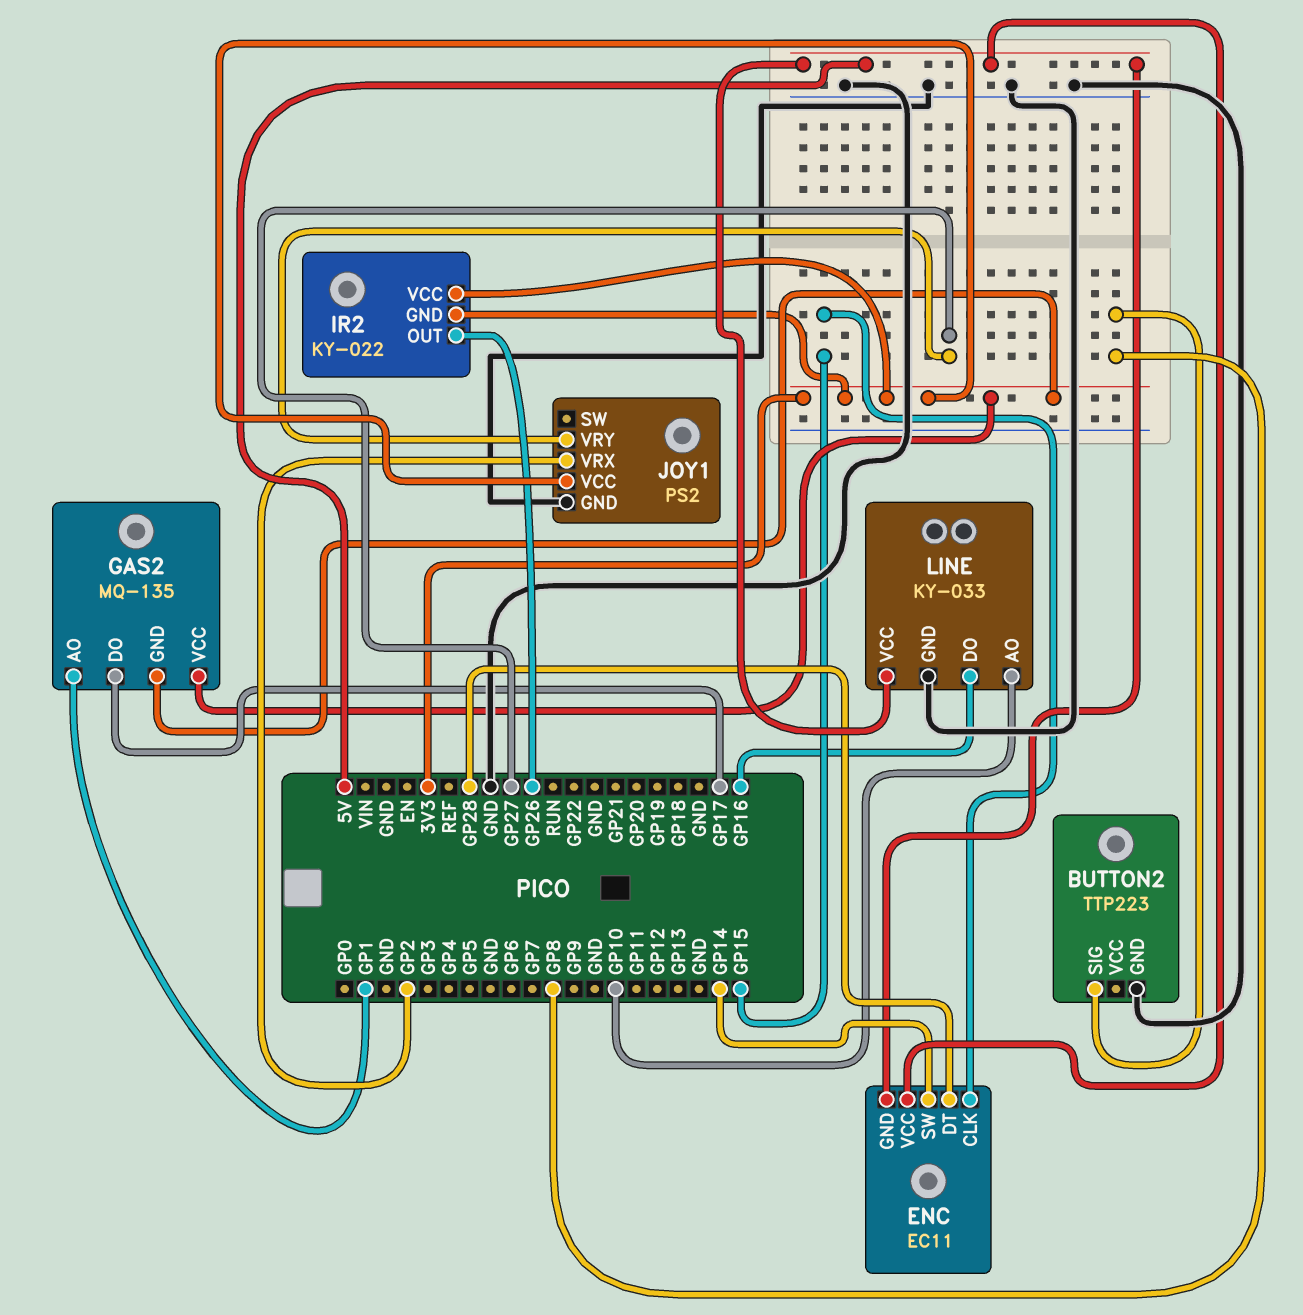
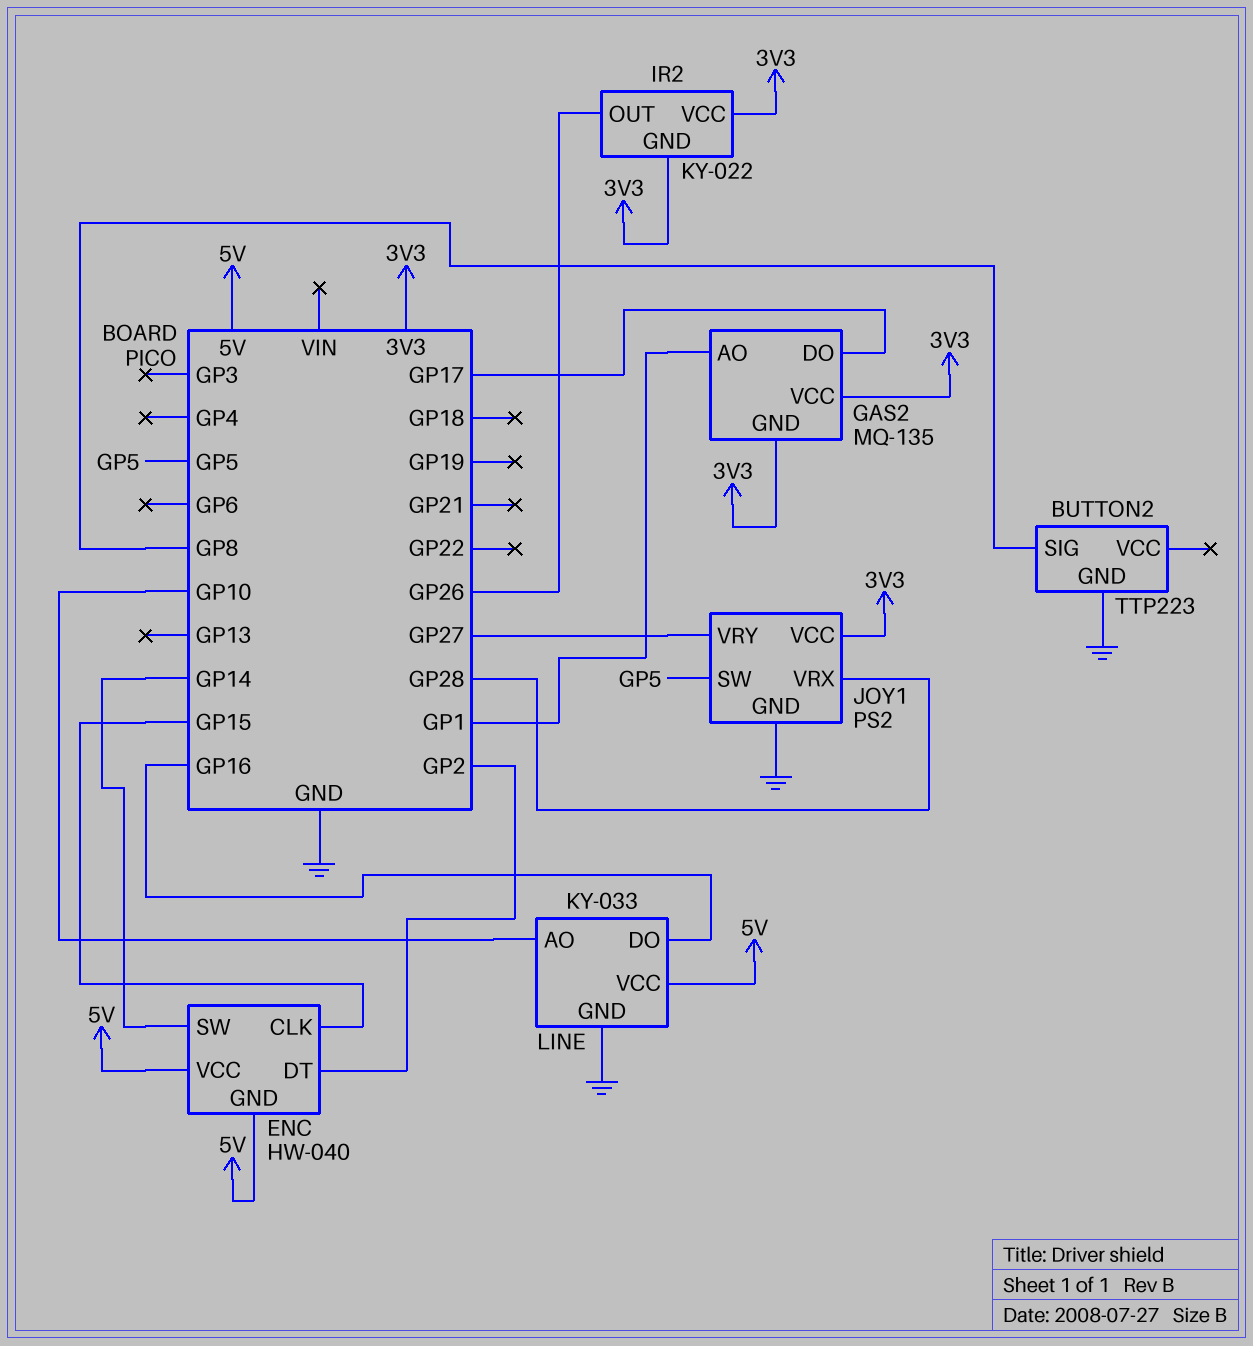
ENC: EC11 -> HW-040
ENC pin DT: GP28 -> GP2
JOY1 pin SW: none -> GP5
JOY1 pin VRX: GP2 -> GP28

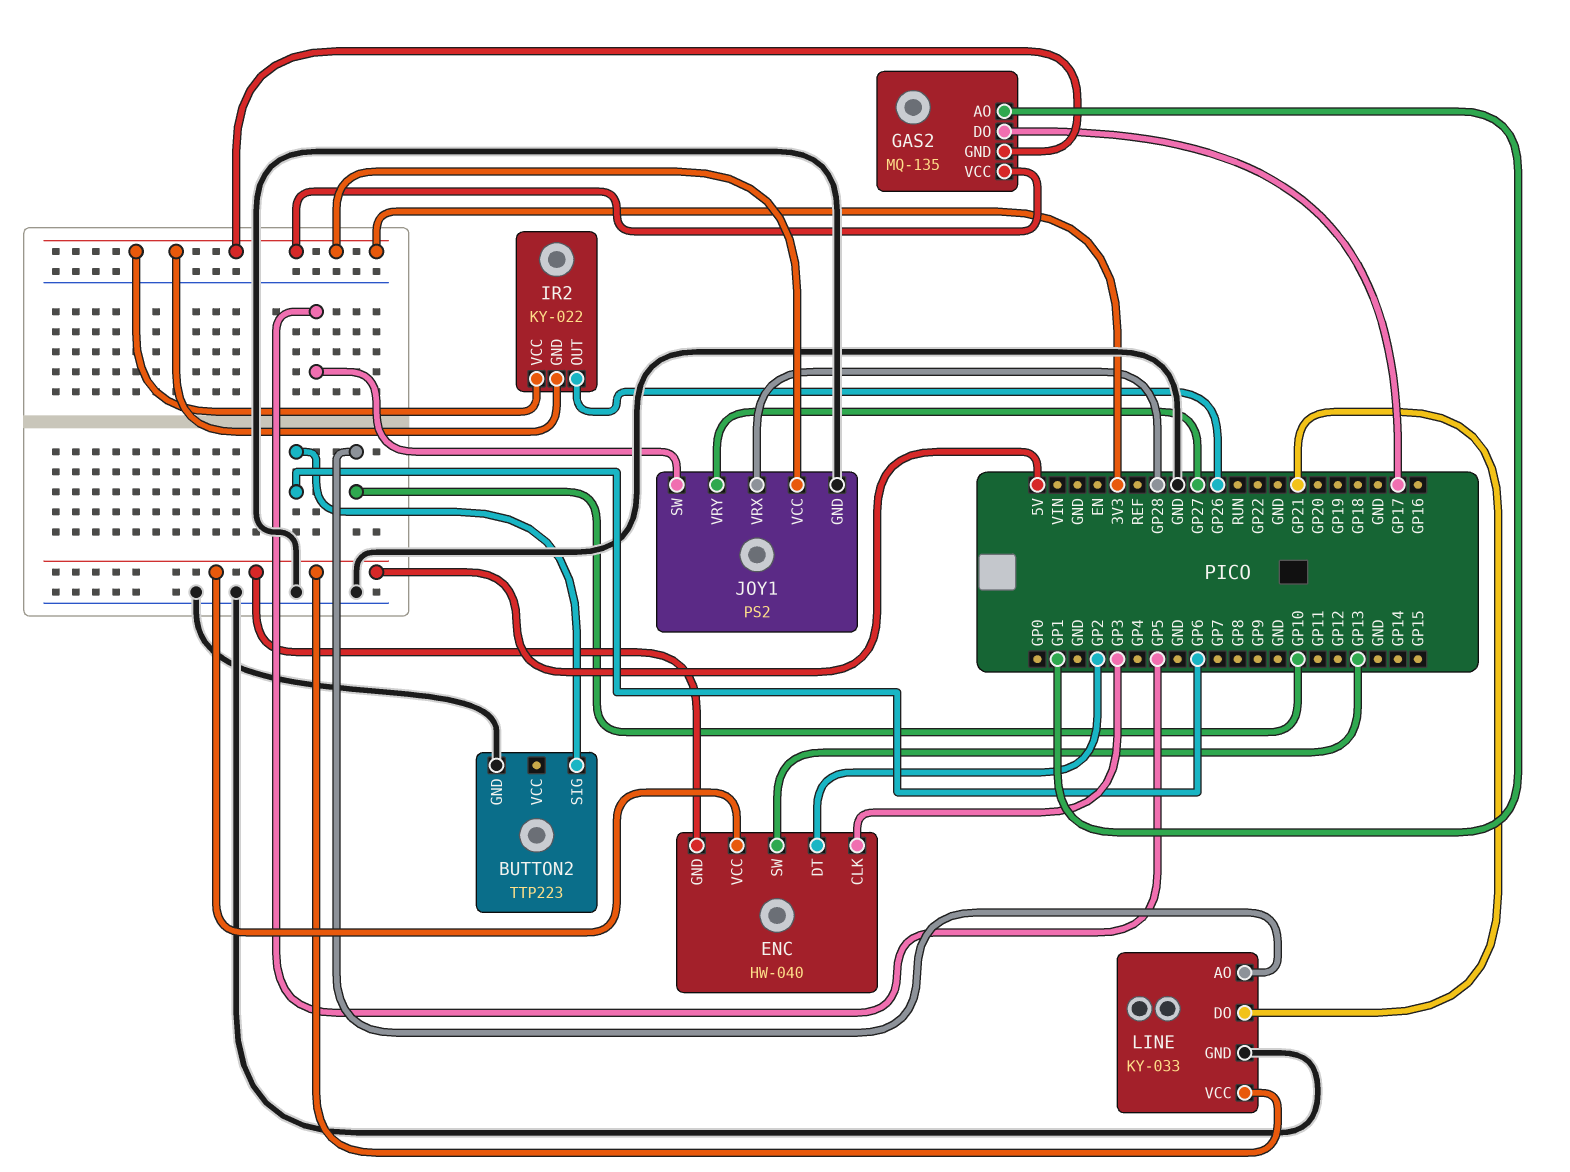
BUTTON2 pin SIG: GP8 -> GP6
ENC pin CLK: GP15 -> GP3
ENC pin SW: GP14 -> GP13
LINE pin DO: GP16 -> GP21

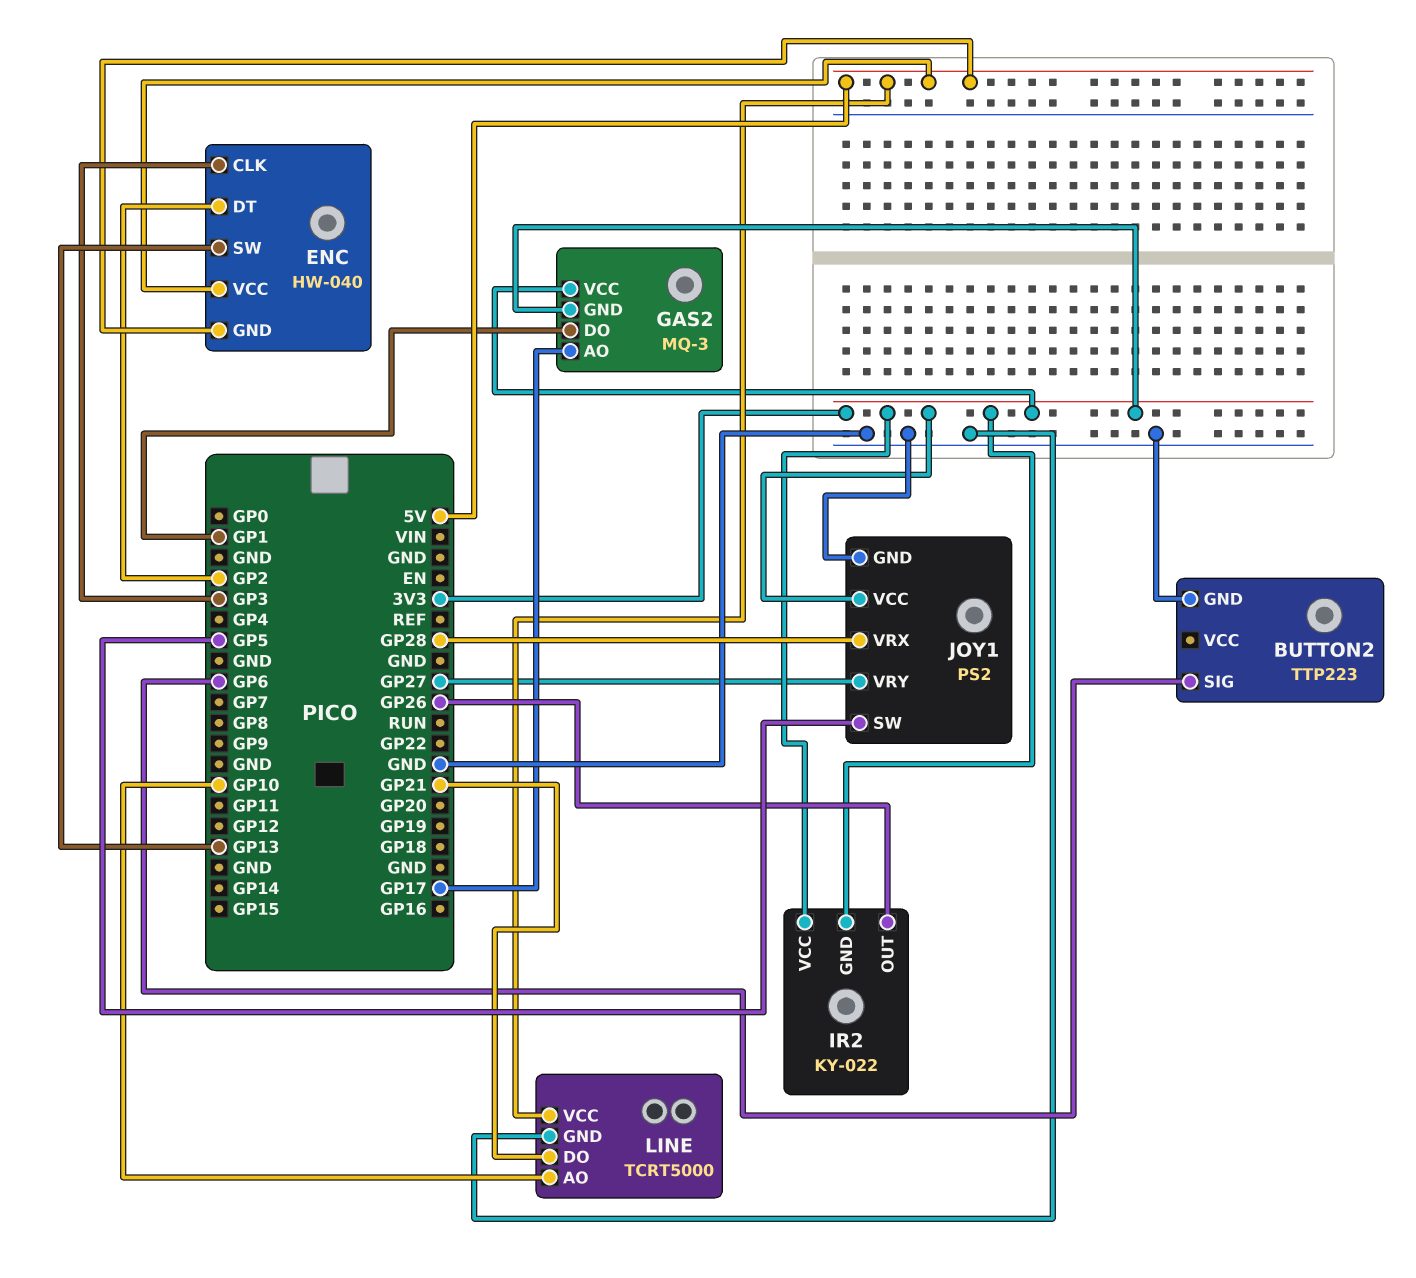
GAS2: MQ-135 -> MQ-3
GAS2 pin AO: GP1 -> GP17
GAS2 pin DO: GP17 -> GP1
LINE: KY-033 -> TCRT5000

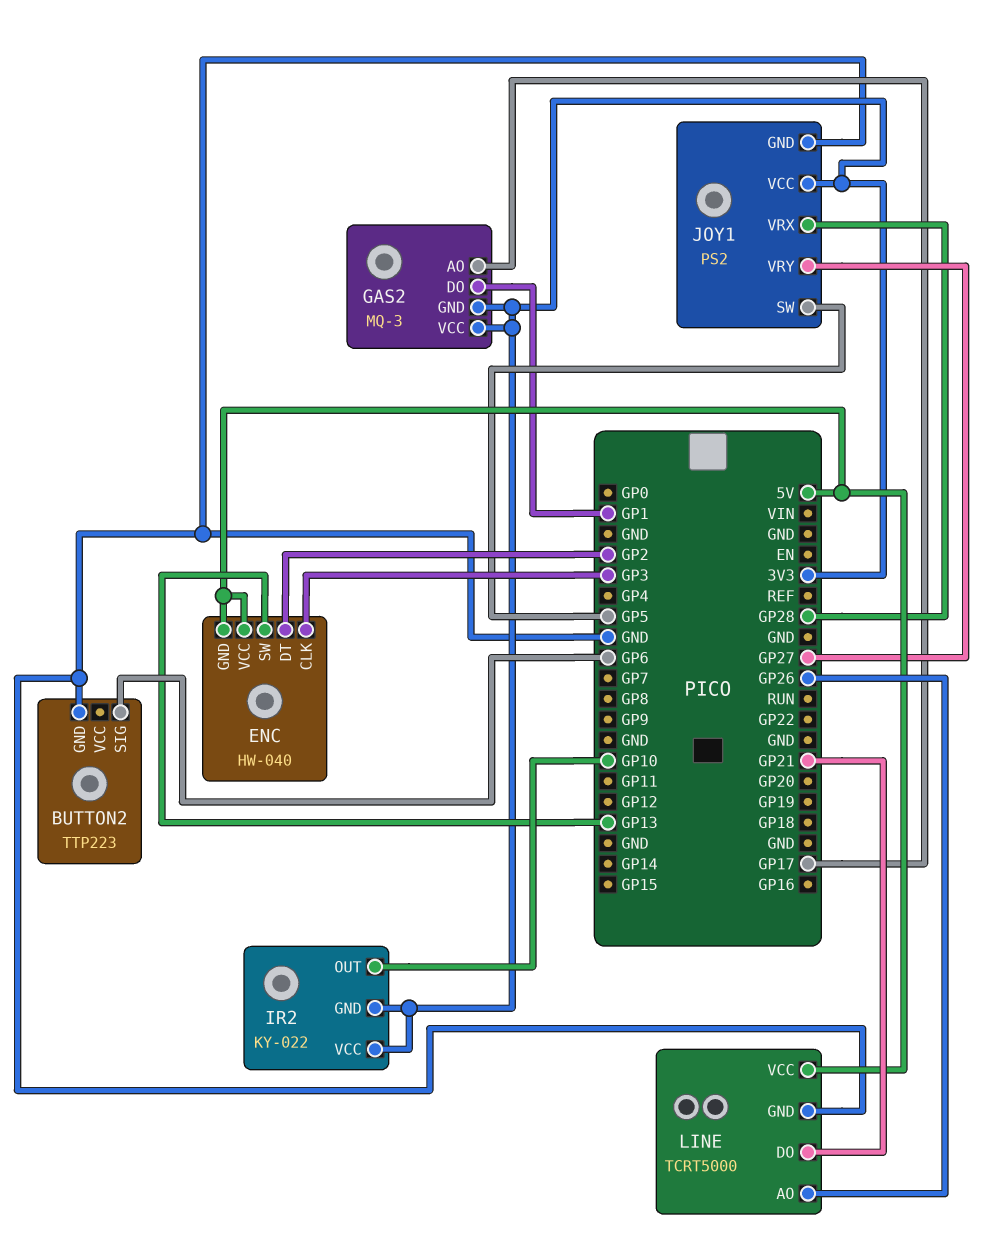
IR2 pin OUT: GP26 -> GP10
LINE pin AO: GP10 -> GP26

